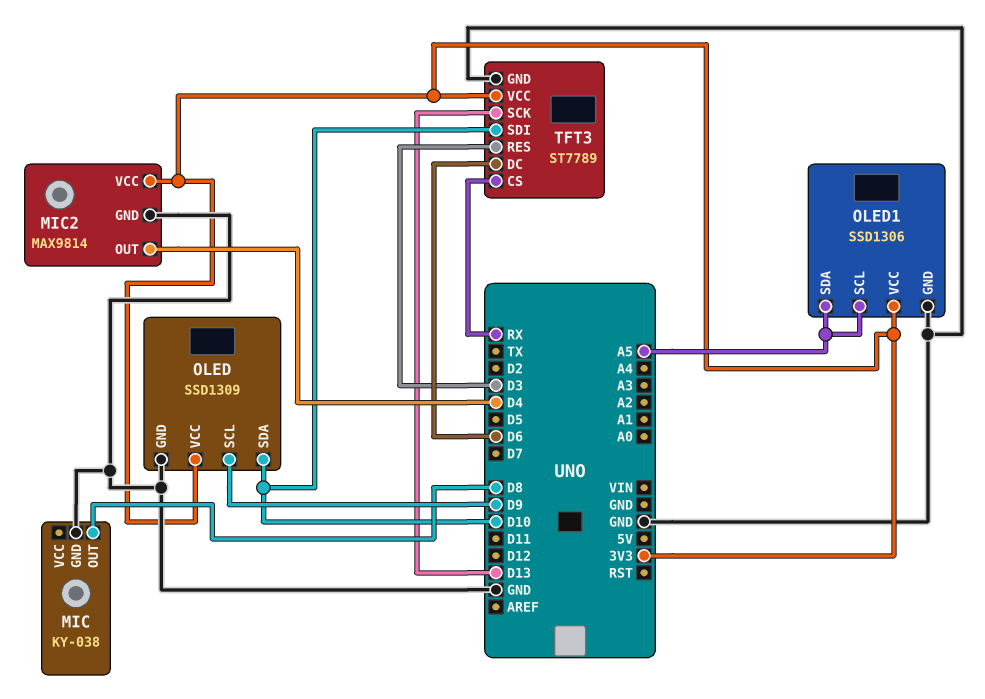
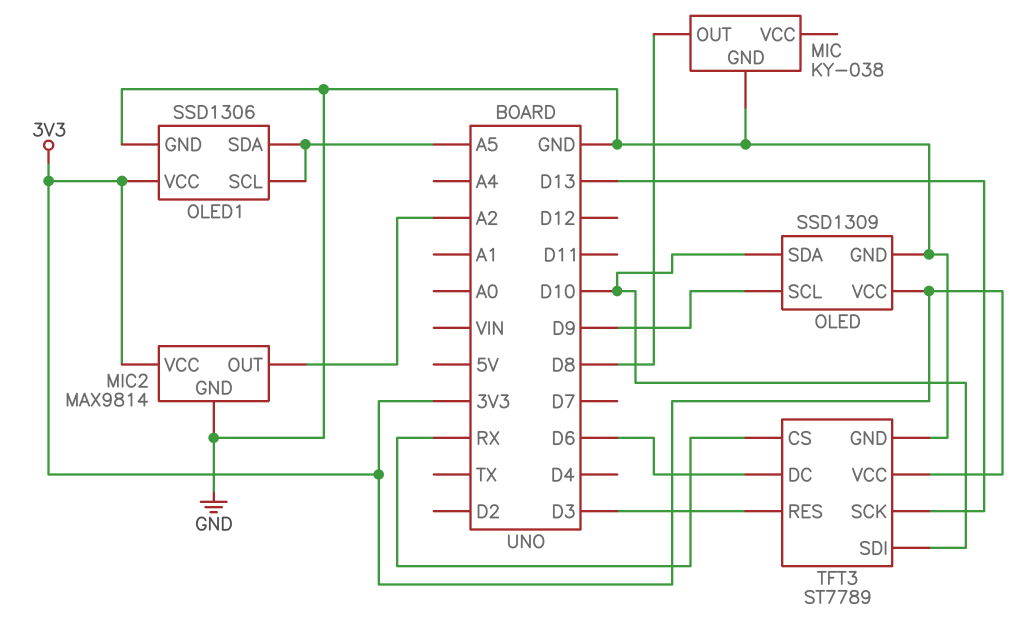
MIC2 pin OUT: D4 -> A2

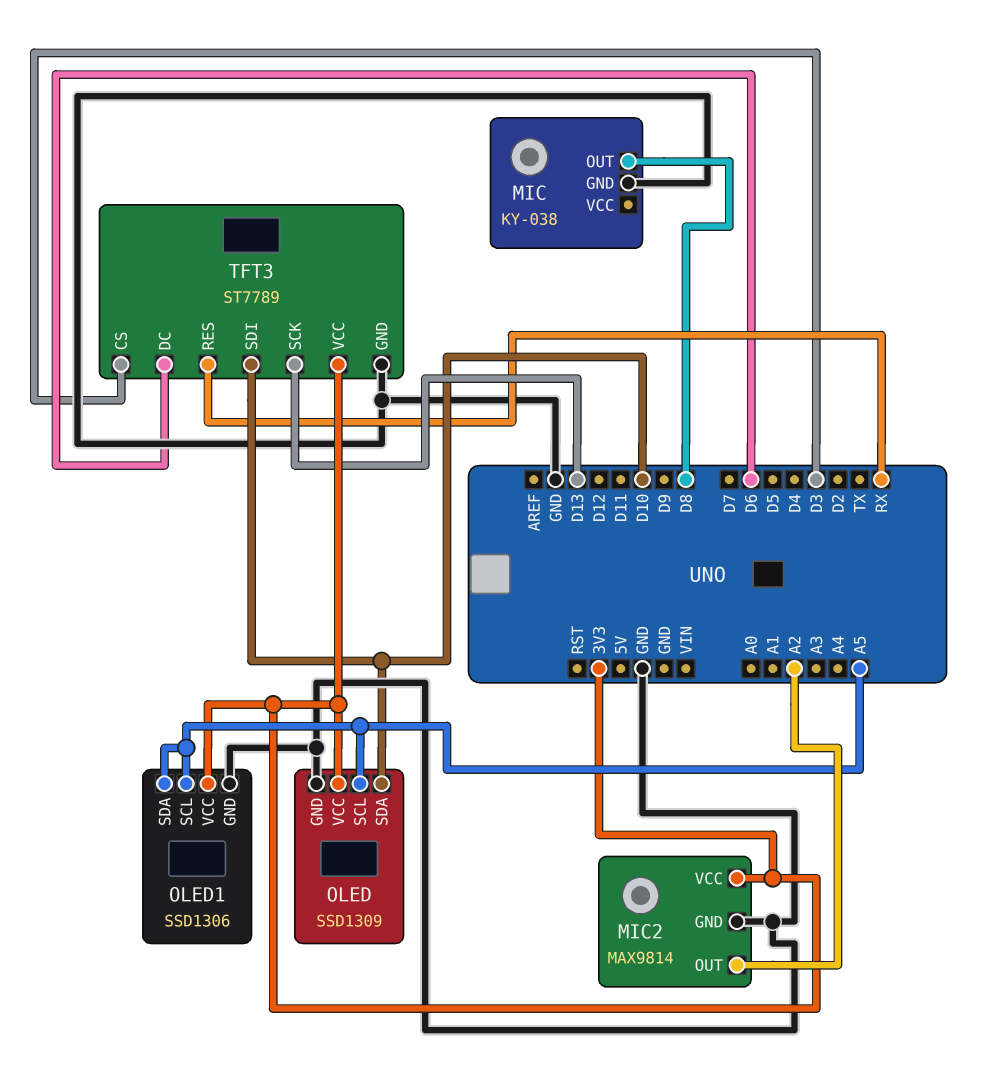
OLED pin SCL: D9 -> A5
TFT3 pin CS: RX -> D3
TFT3 pin RES: D3 -> RX

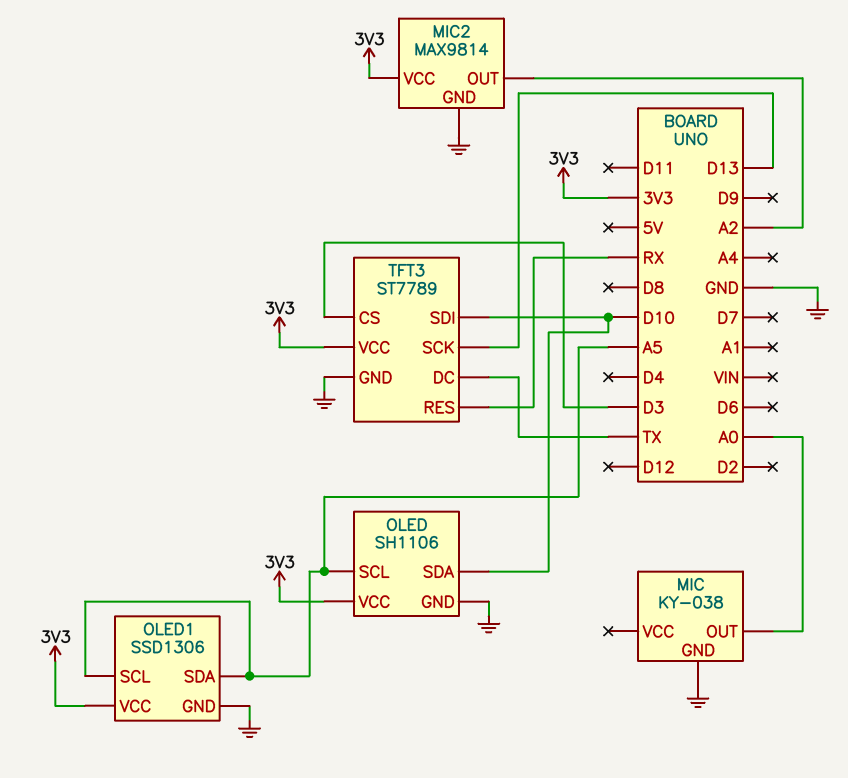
MIC pin OUT: D8 -> A0
OLED: SSD1309 -> SH1106
TFT3 pin DC: D6 -> TX

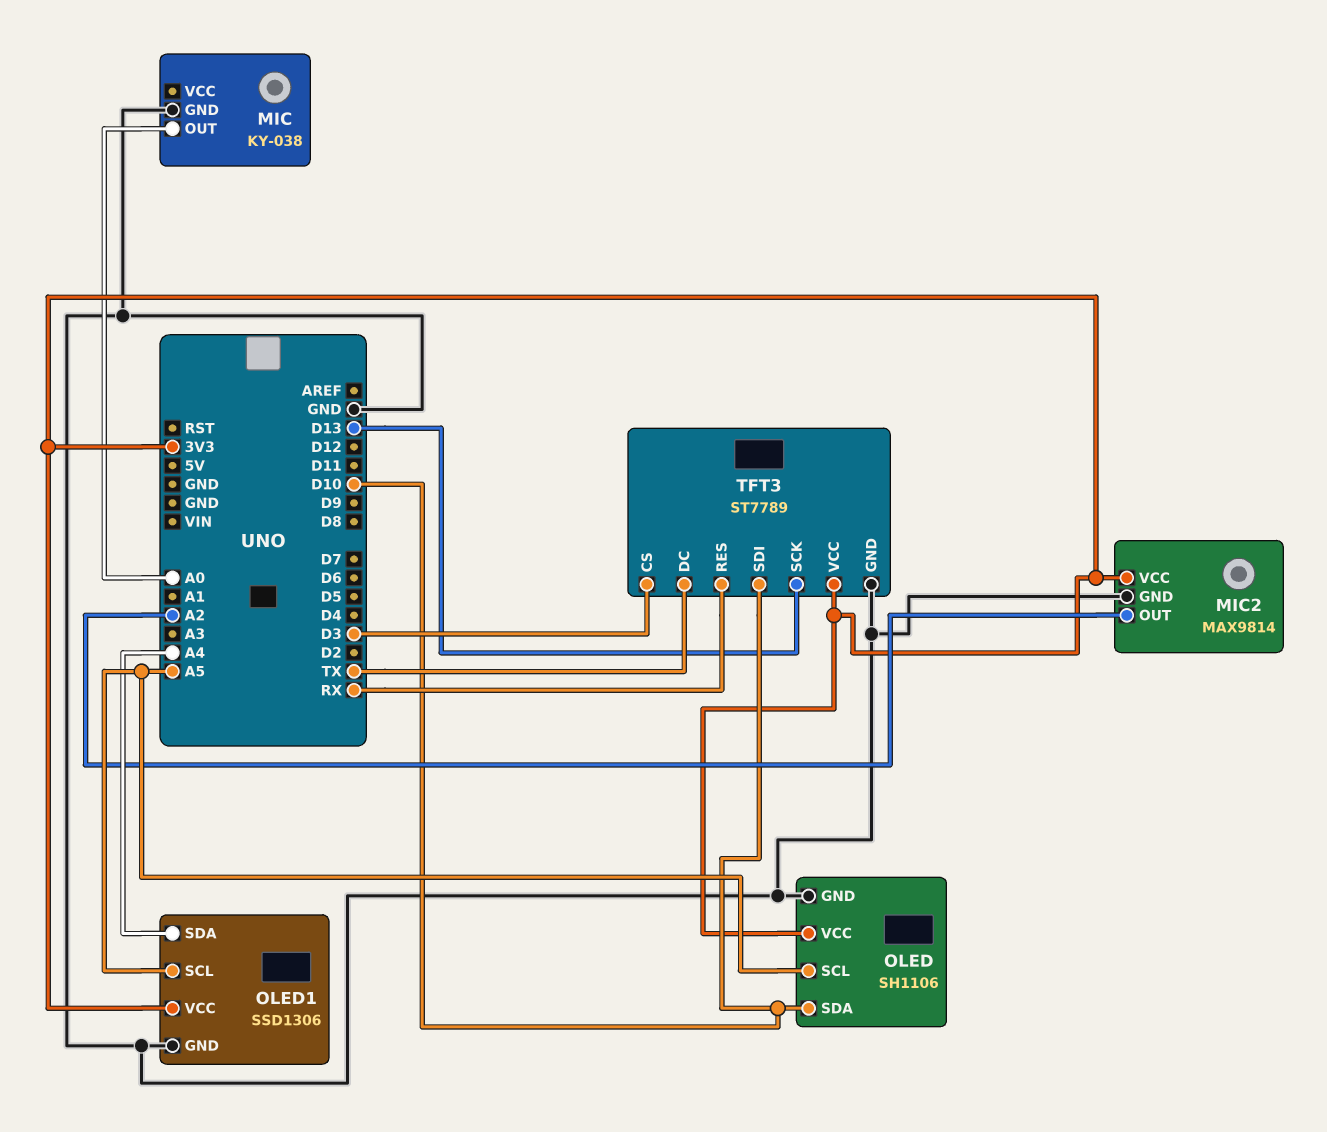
OLED1 pin SDA: A5 -> A4

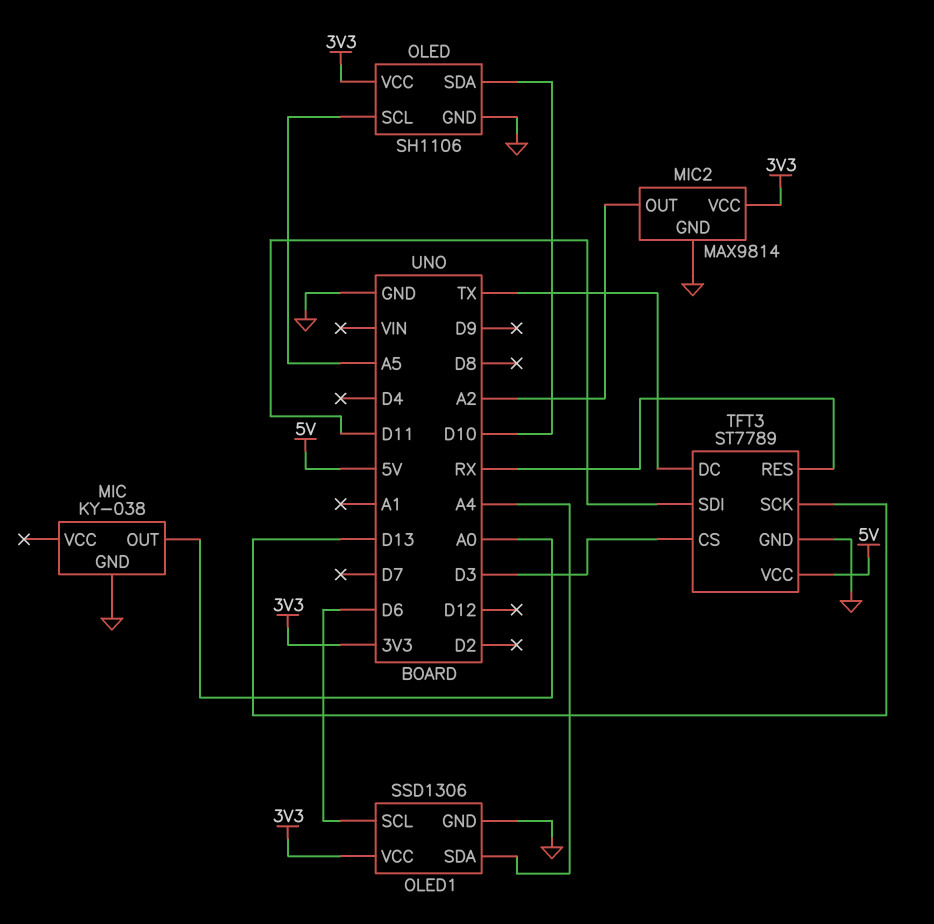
OLED1 pin SCL: A5 -> D6
TFT3 pin SDI: D10 -> D11
TFT3 pin VCC: 3V3 -> 5V

